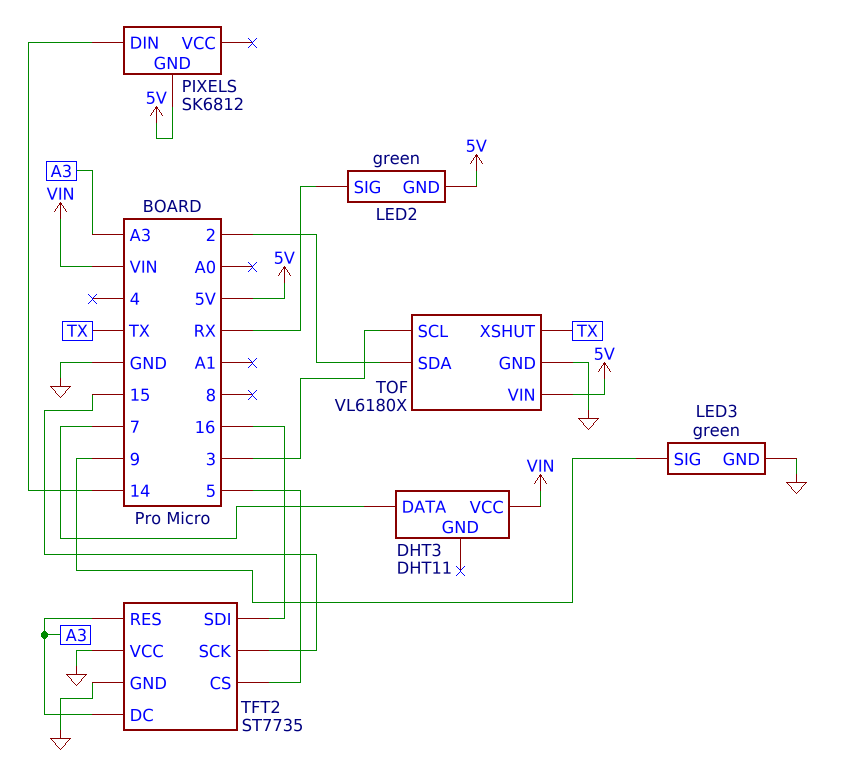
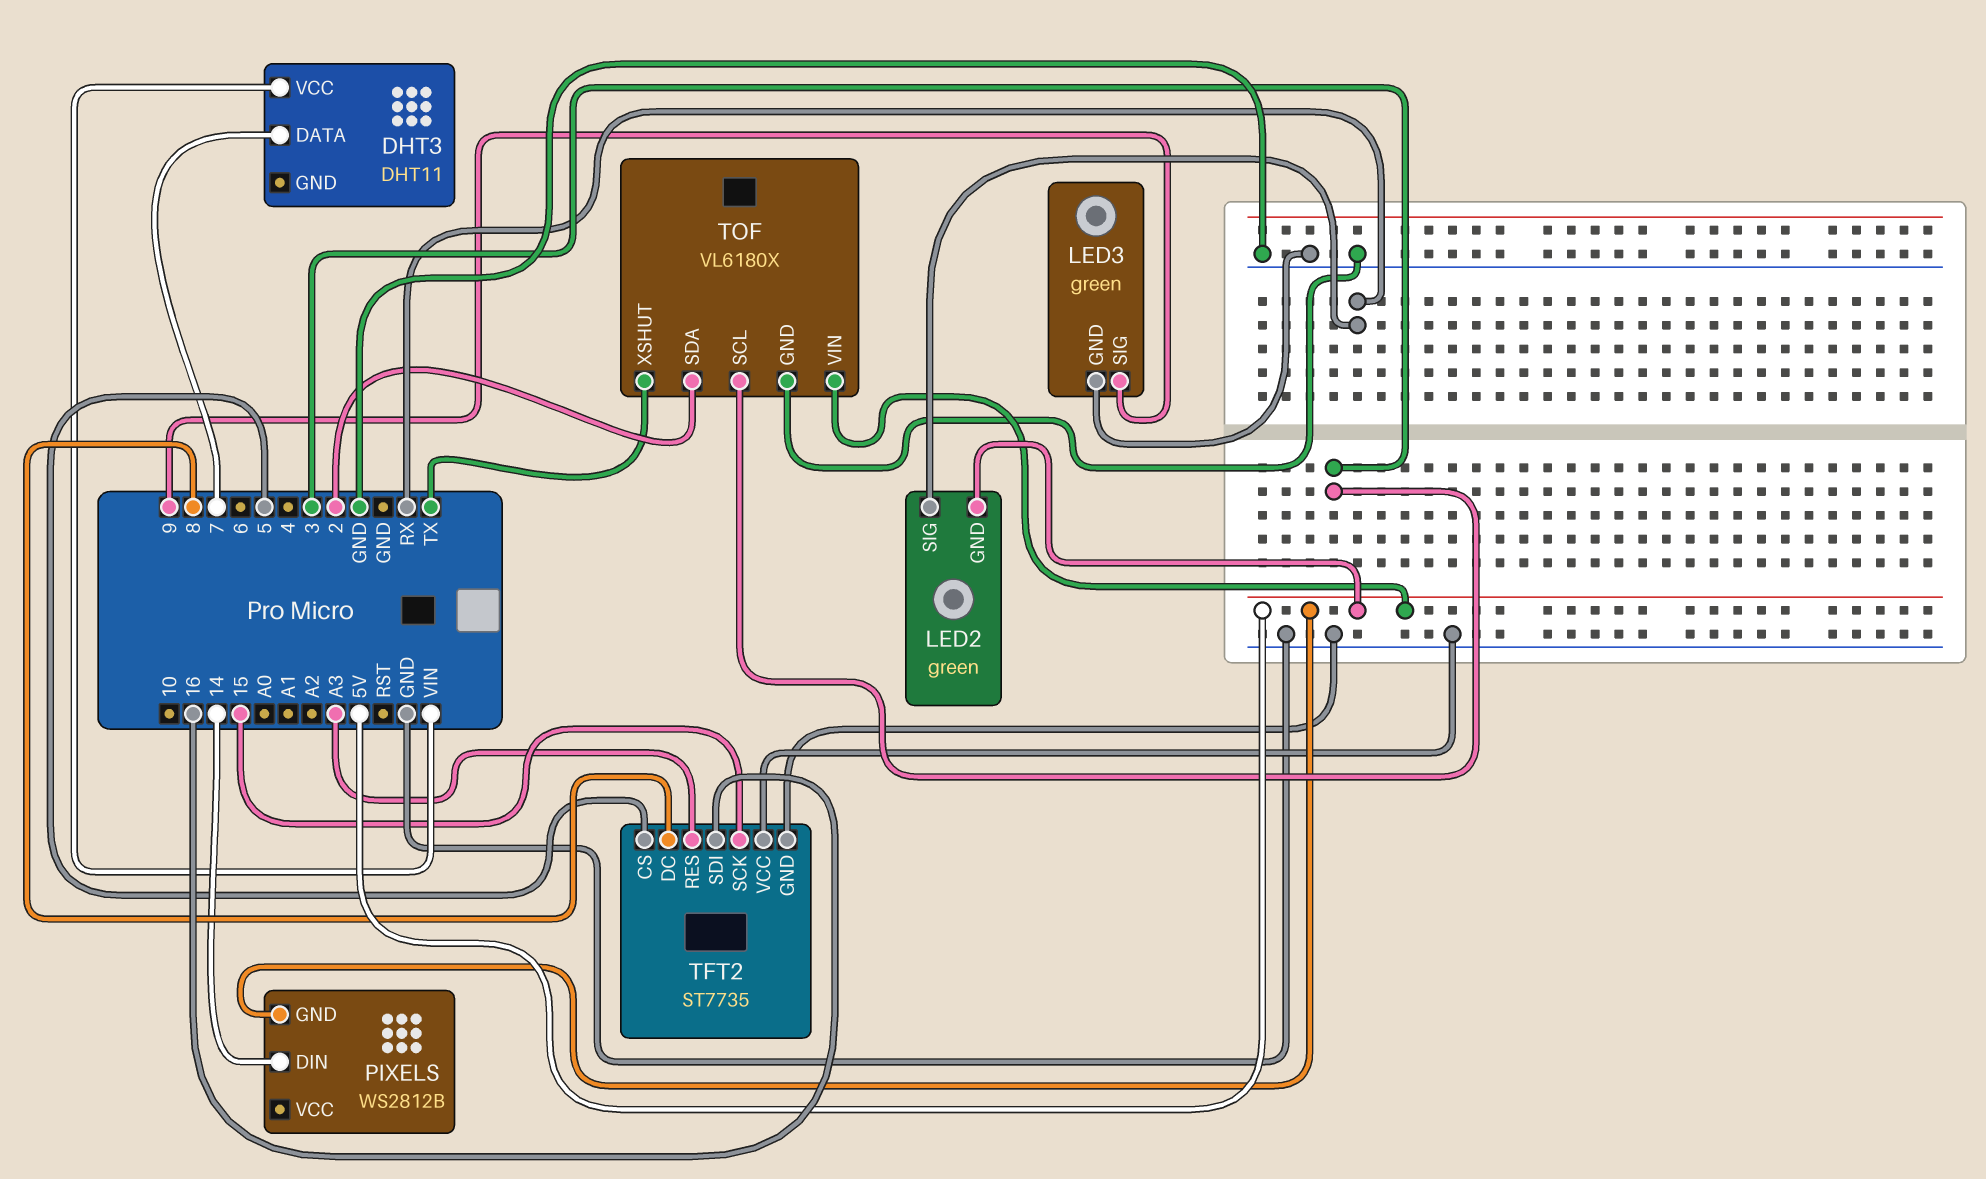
PIXELS: SK6812 -> WS2812B
TFT2 pin DC: A3 -> 8

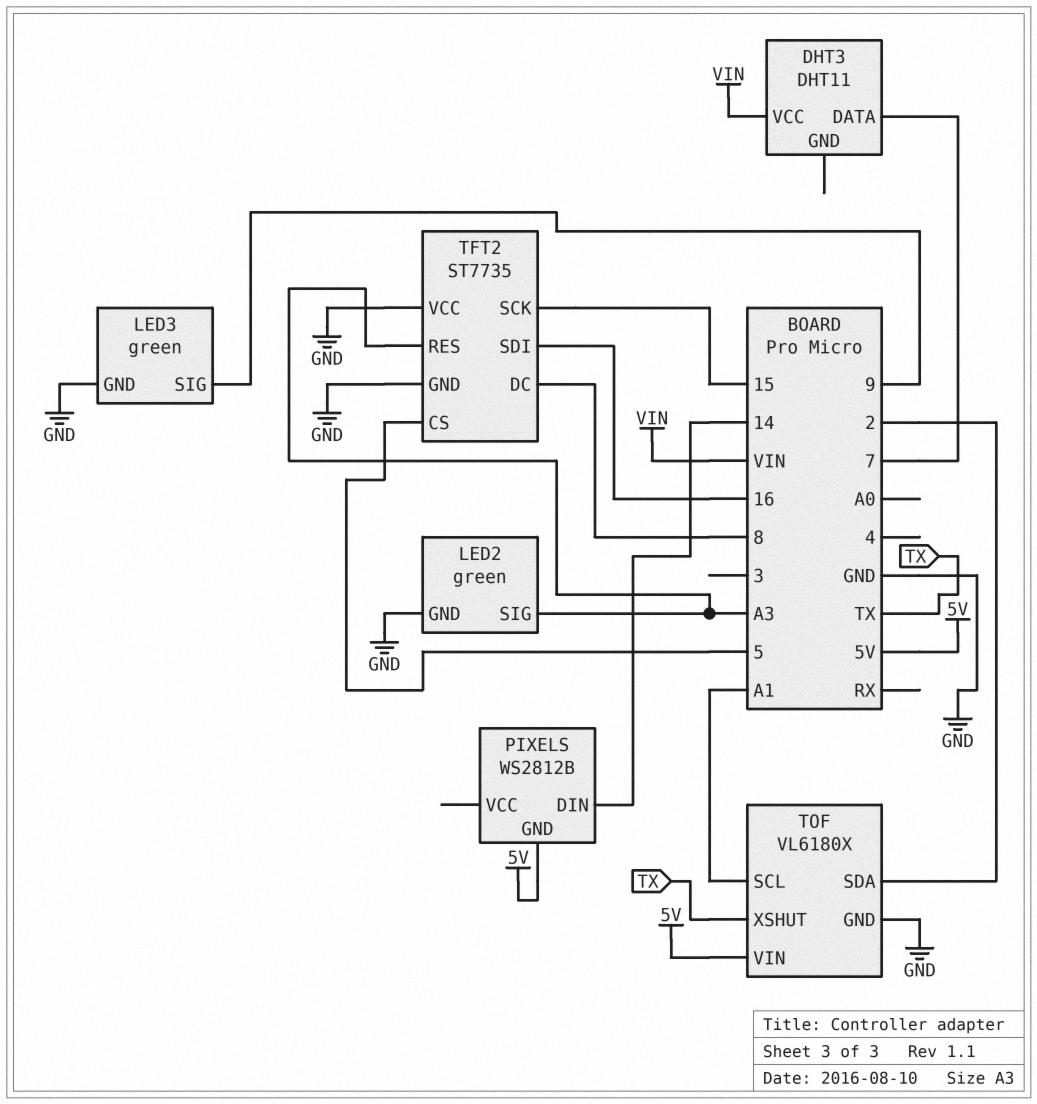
LED2 pin GND: 5V -> GND
LED2 pin SIG: RX -> A3
TOF pin SCL: 3 -> A1

